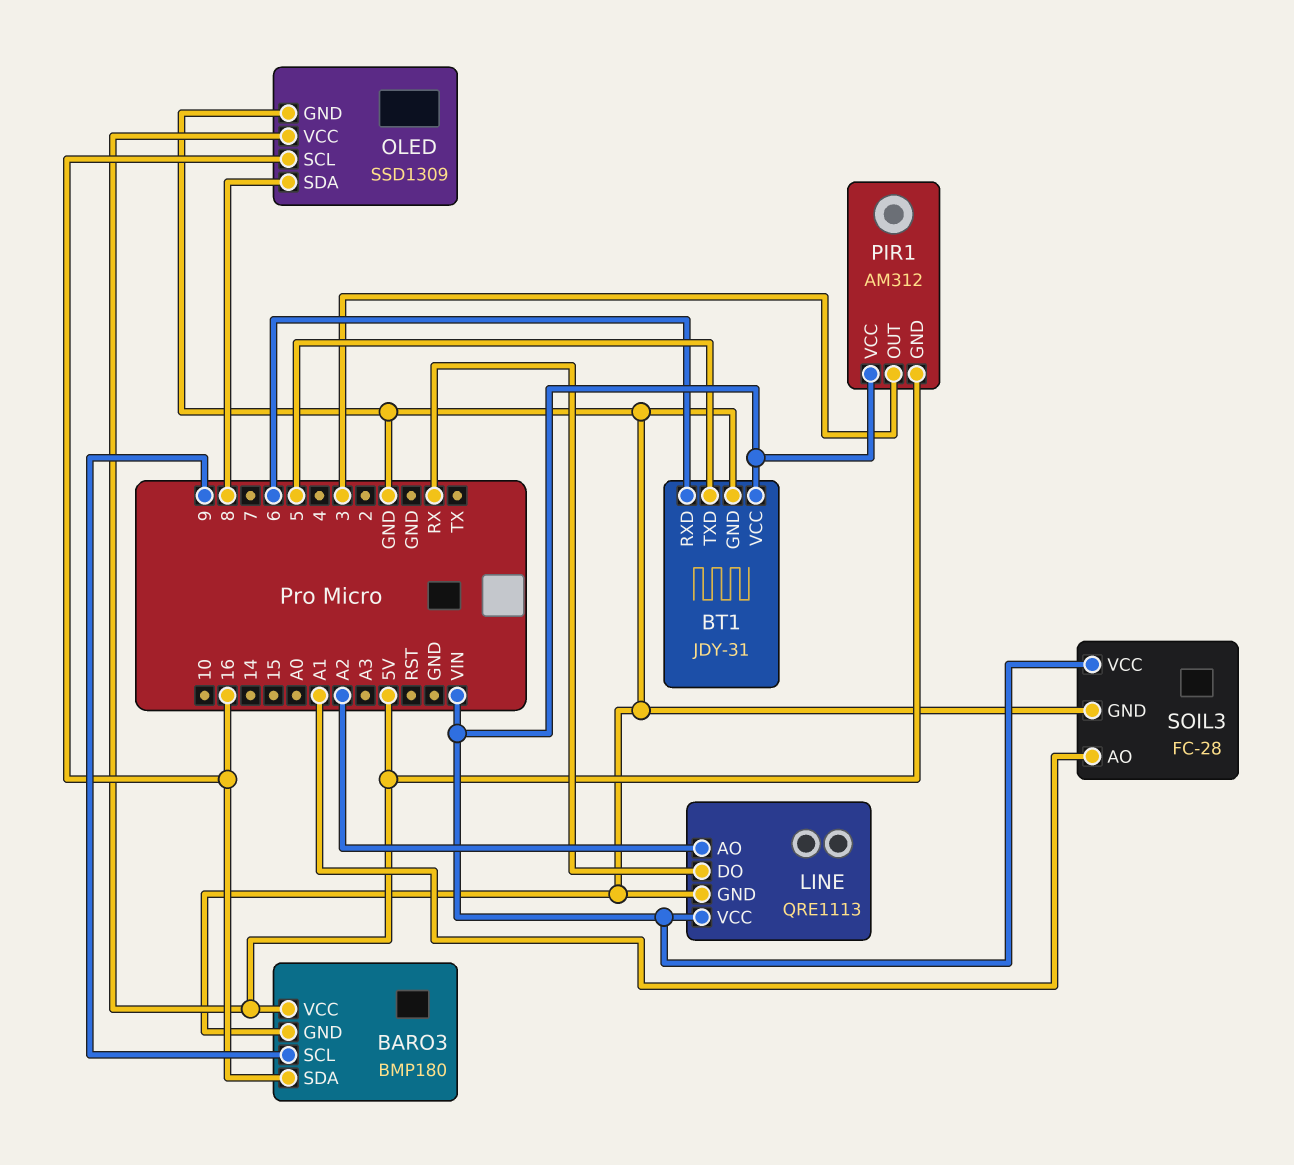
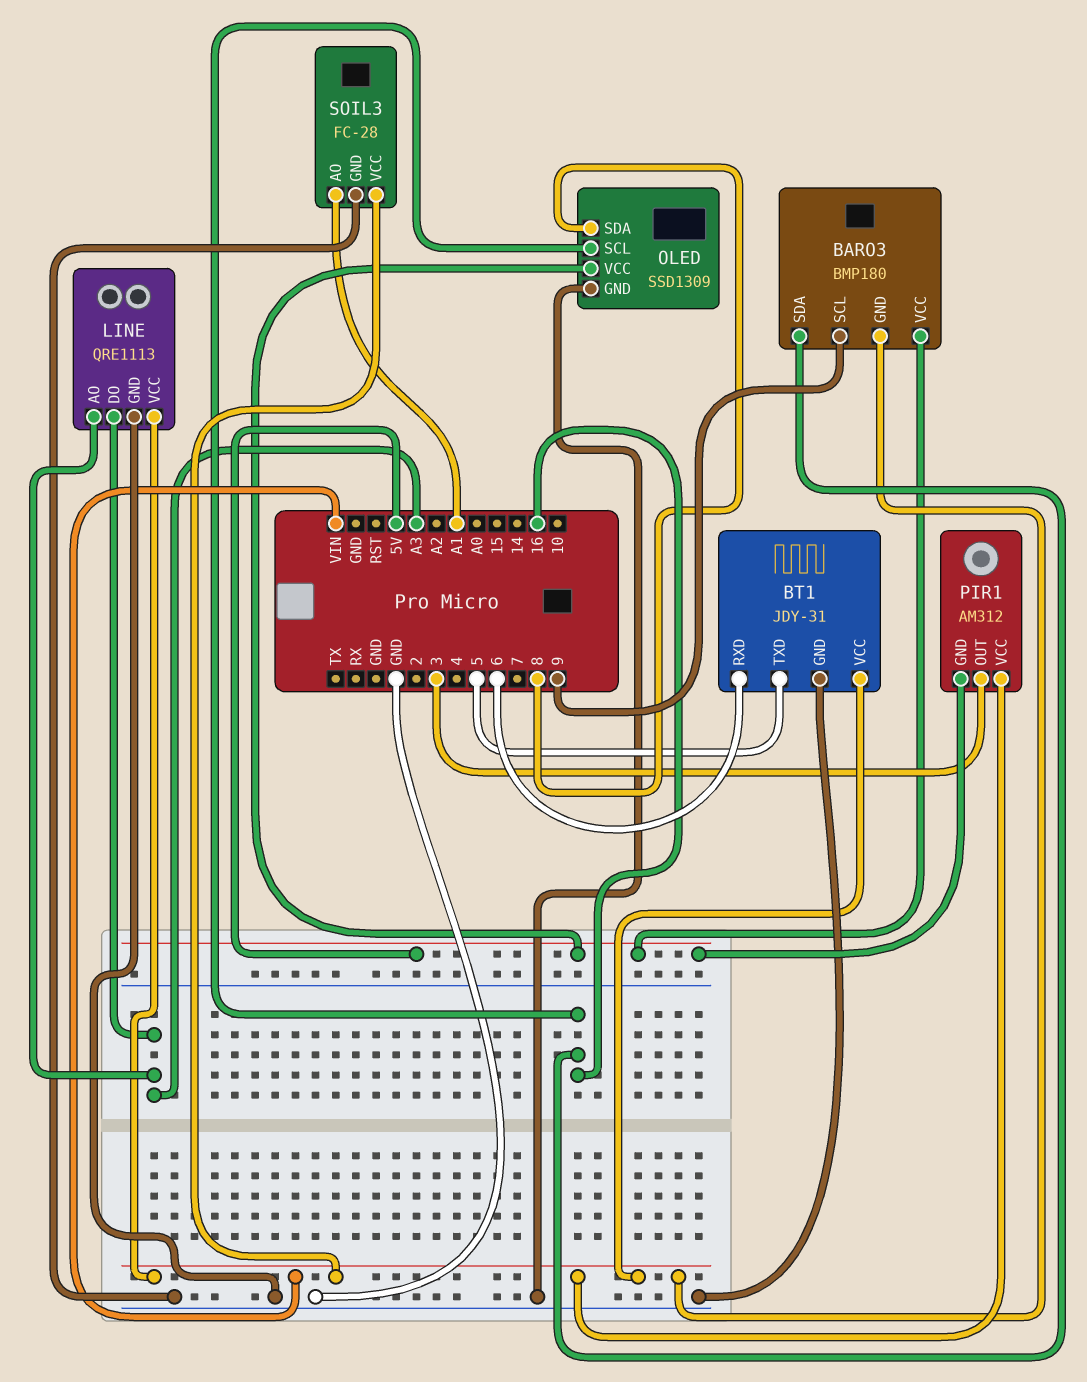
BARO3 pin GND: GND -> VIN
LINE pin AO: A2 -> A3
LINE pin DO: RX -> A3

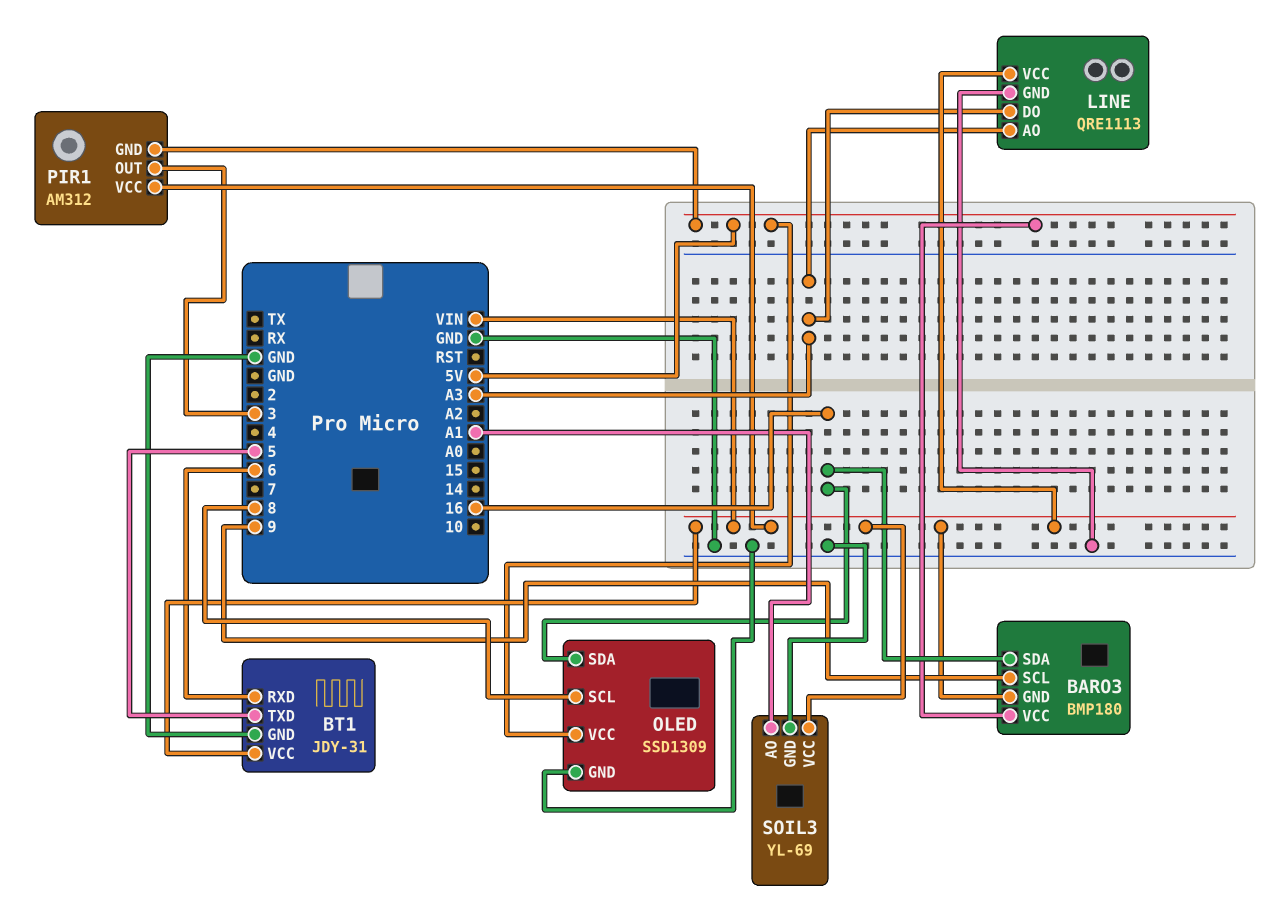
OLED pin SCL: 16 -> 8
OLED pin SDA: 8 -> 16
SOIL3: FC-28 -> YL-69

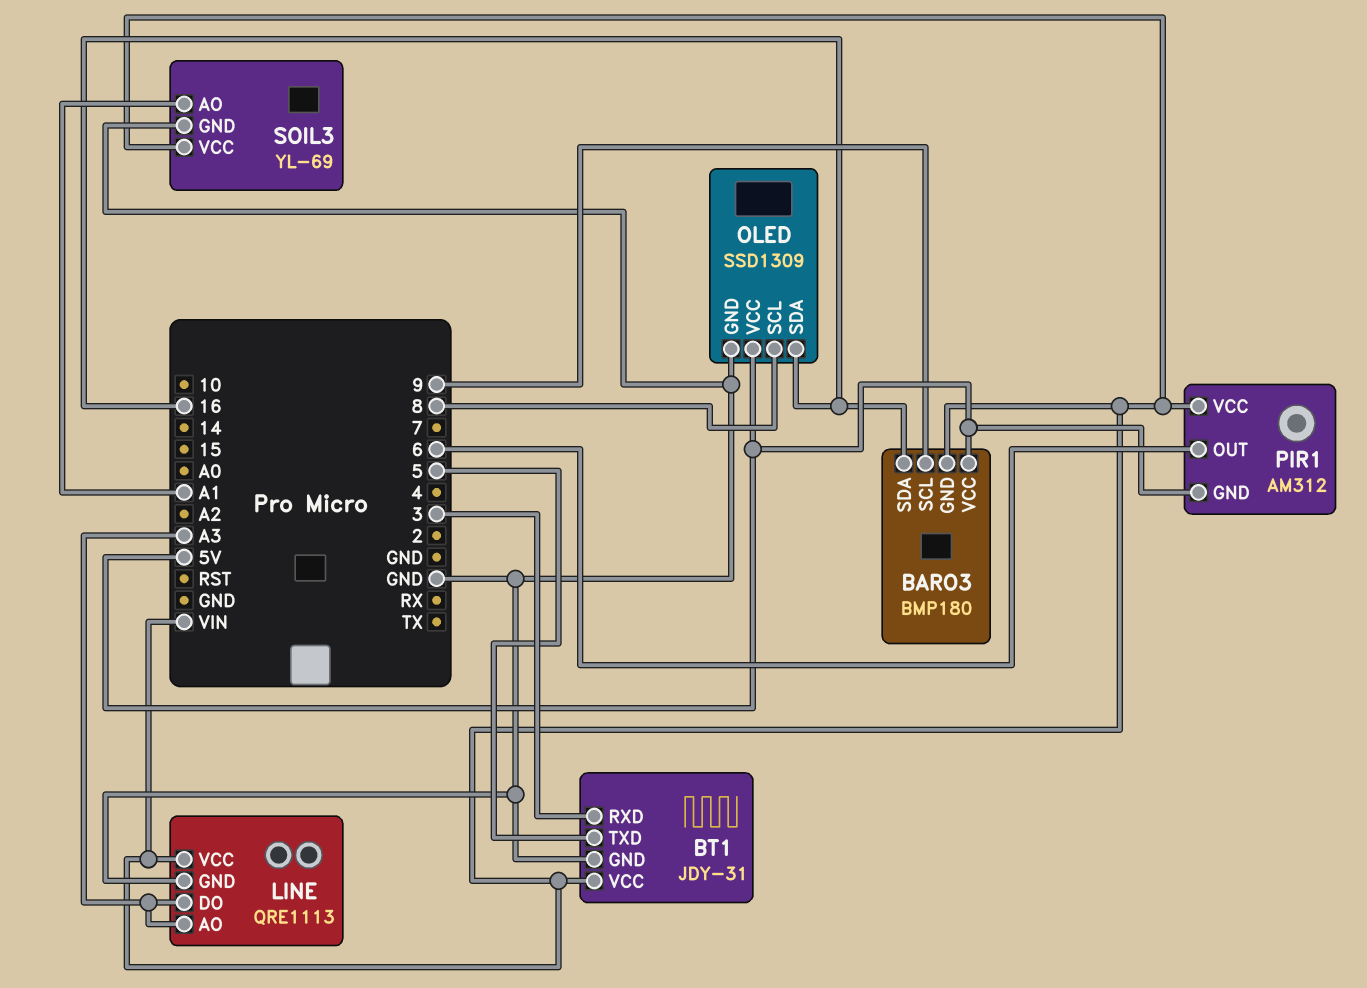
BT1 pin RXD: 6 -> 3
PIR1 pin OUT: 3 -> 6

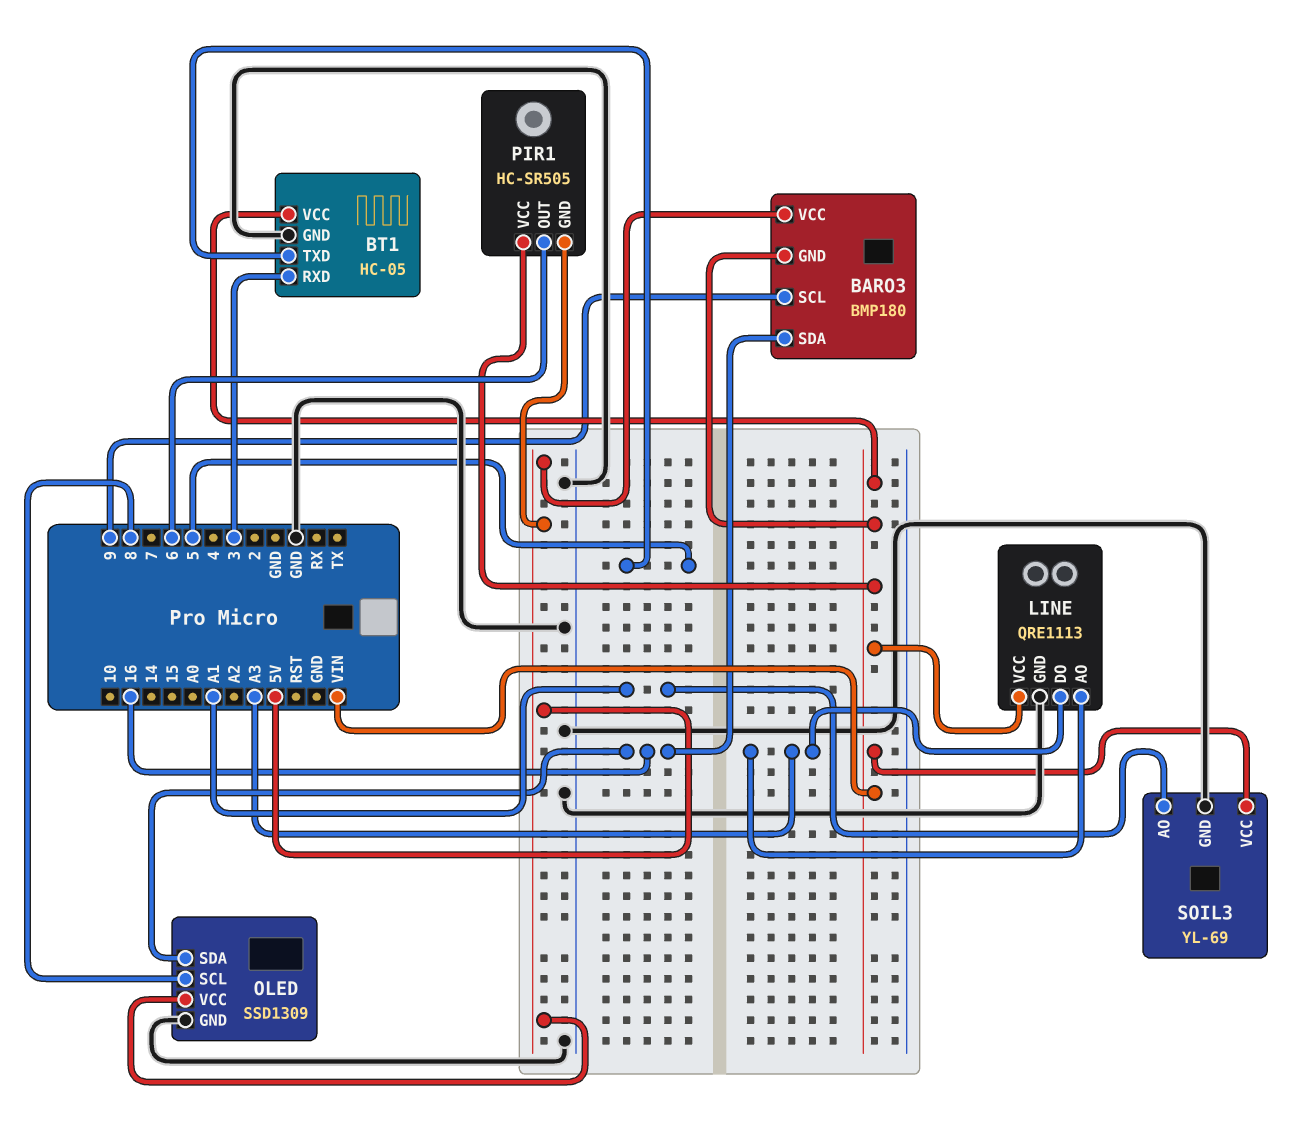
BT1: JDY-31 -> HC-05
PIR1: AM312 -> HC-SR505

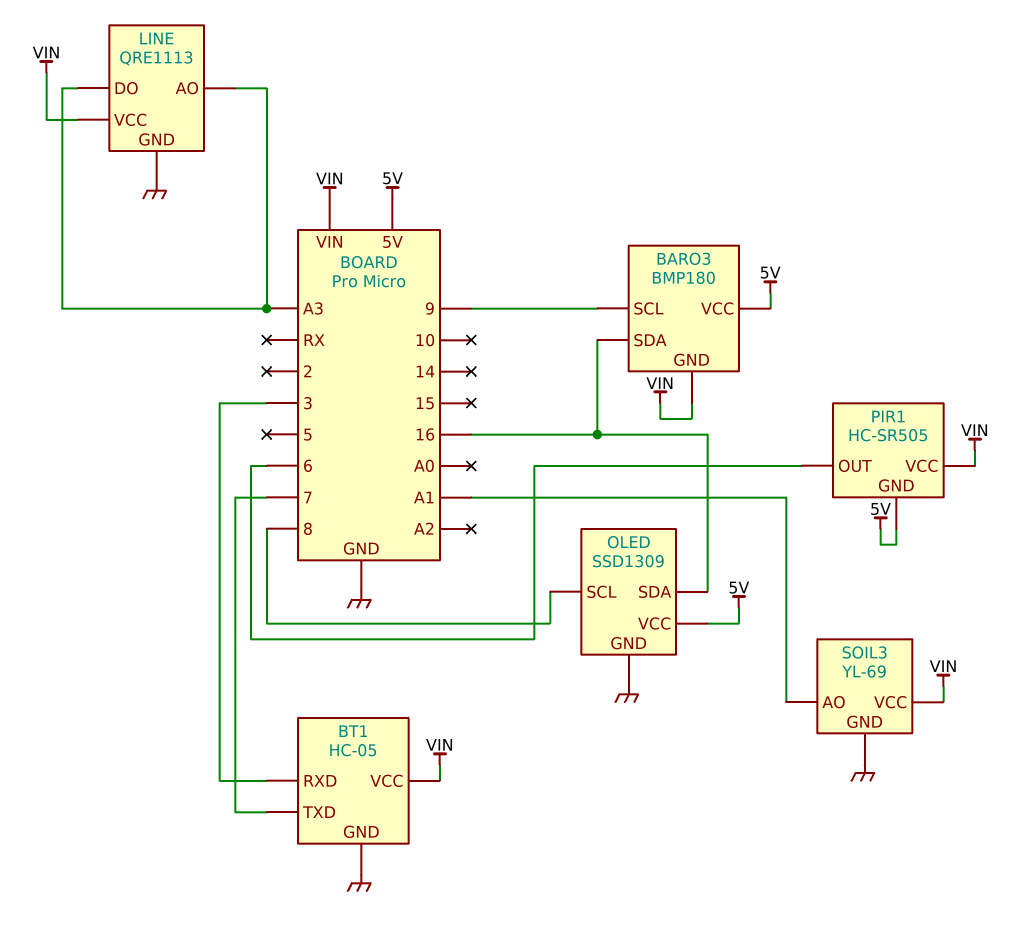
BT1 pin TXD: 5 -> 7

